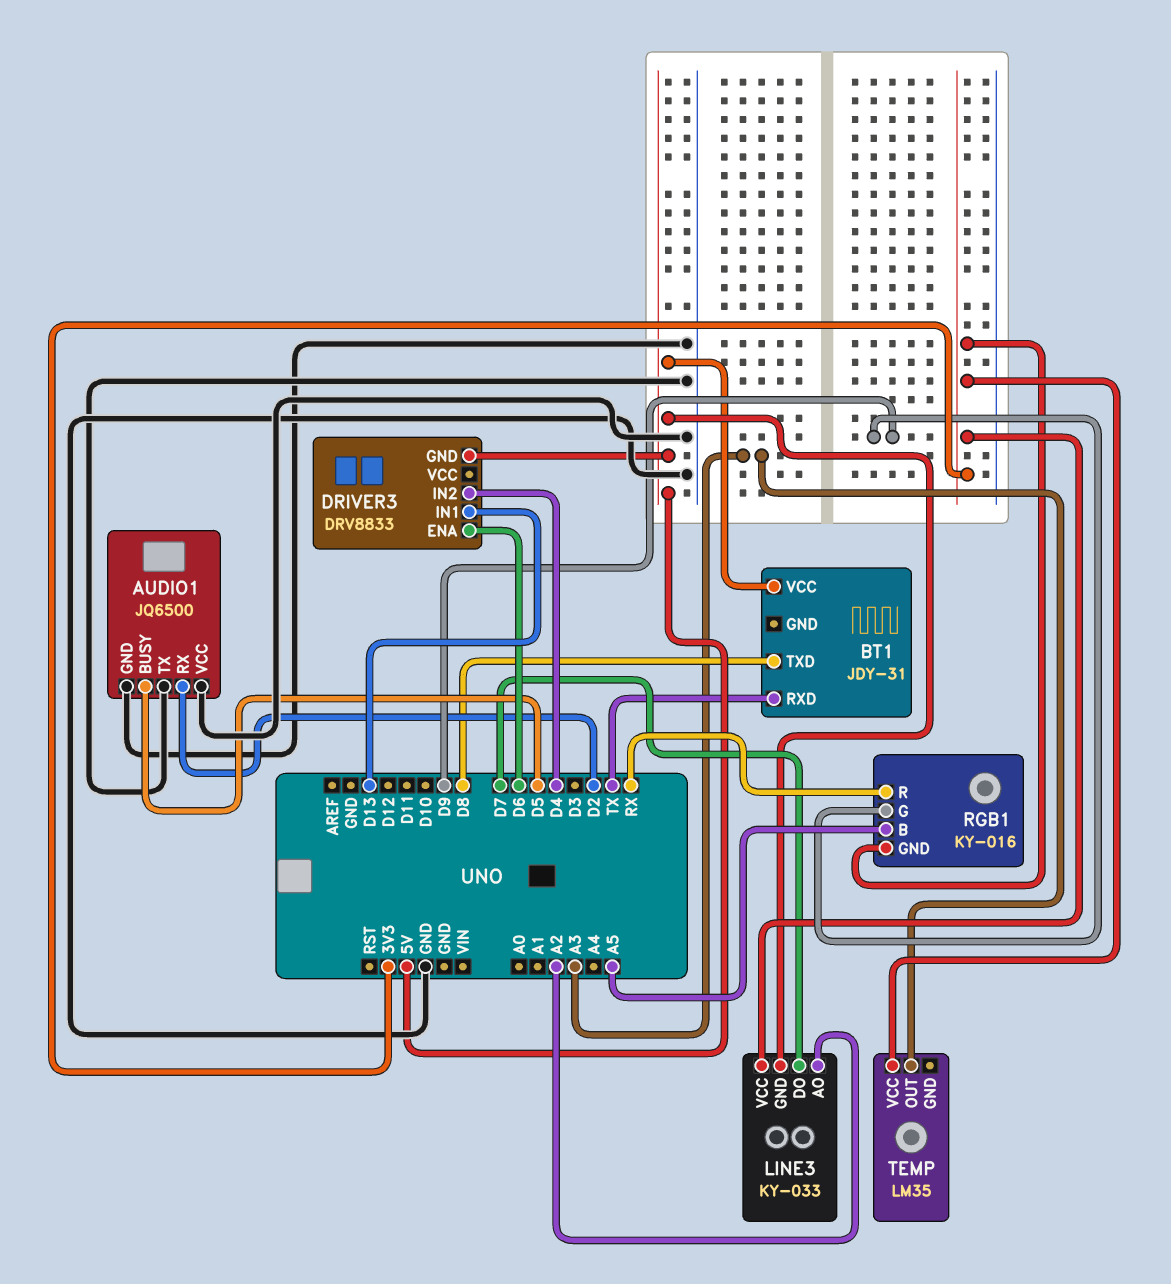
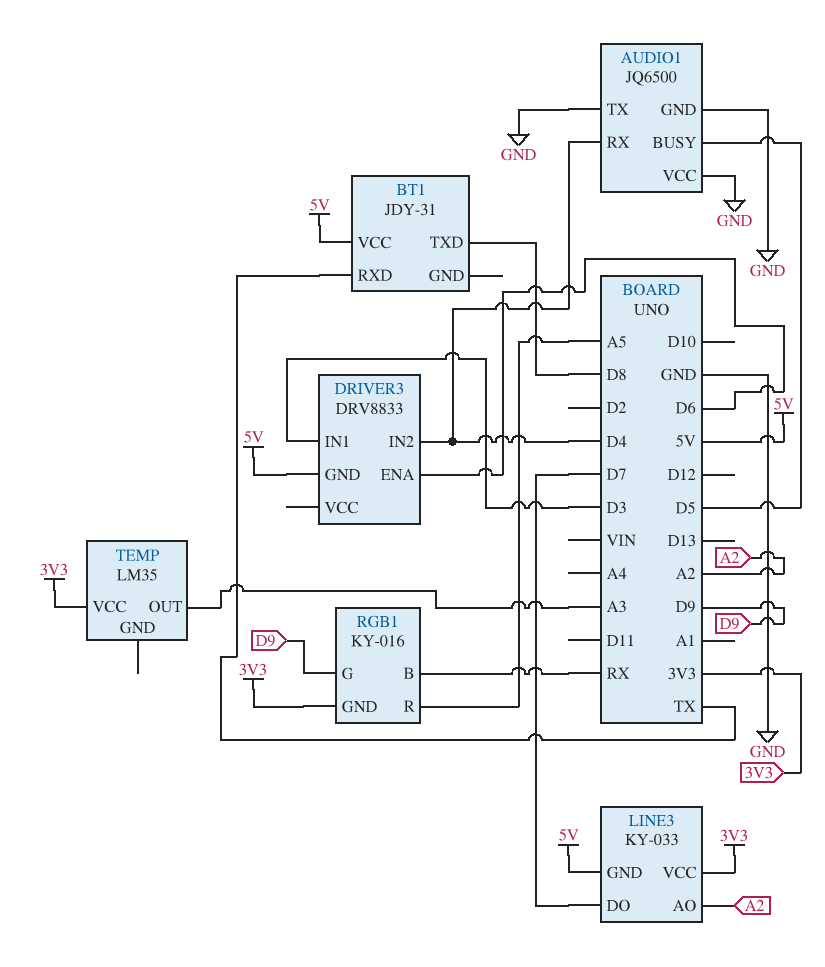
AUDIO1 pin RX: D2 -> D4
DRIVER3 pin IN1: D13 -> D3
RGB1 pin B: A5 -> RX
RGB1 pin R: RX -> A5

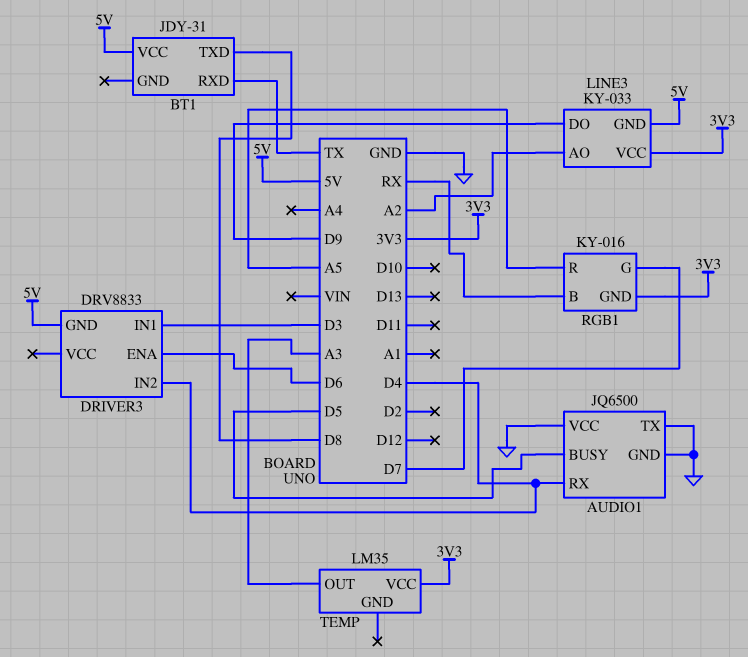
LINE3 pin DO: D7 -> D9
RGB1 pin G: D9 -> D7

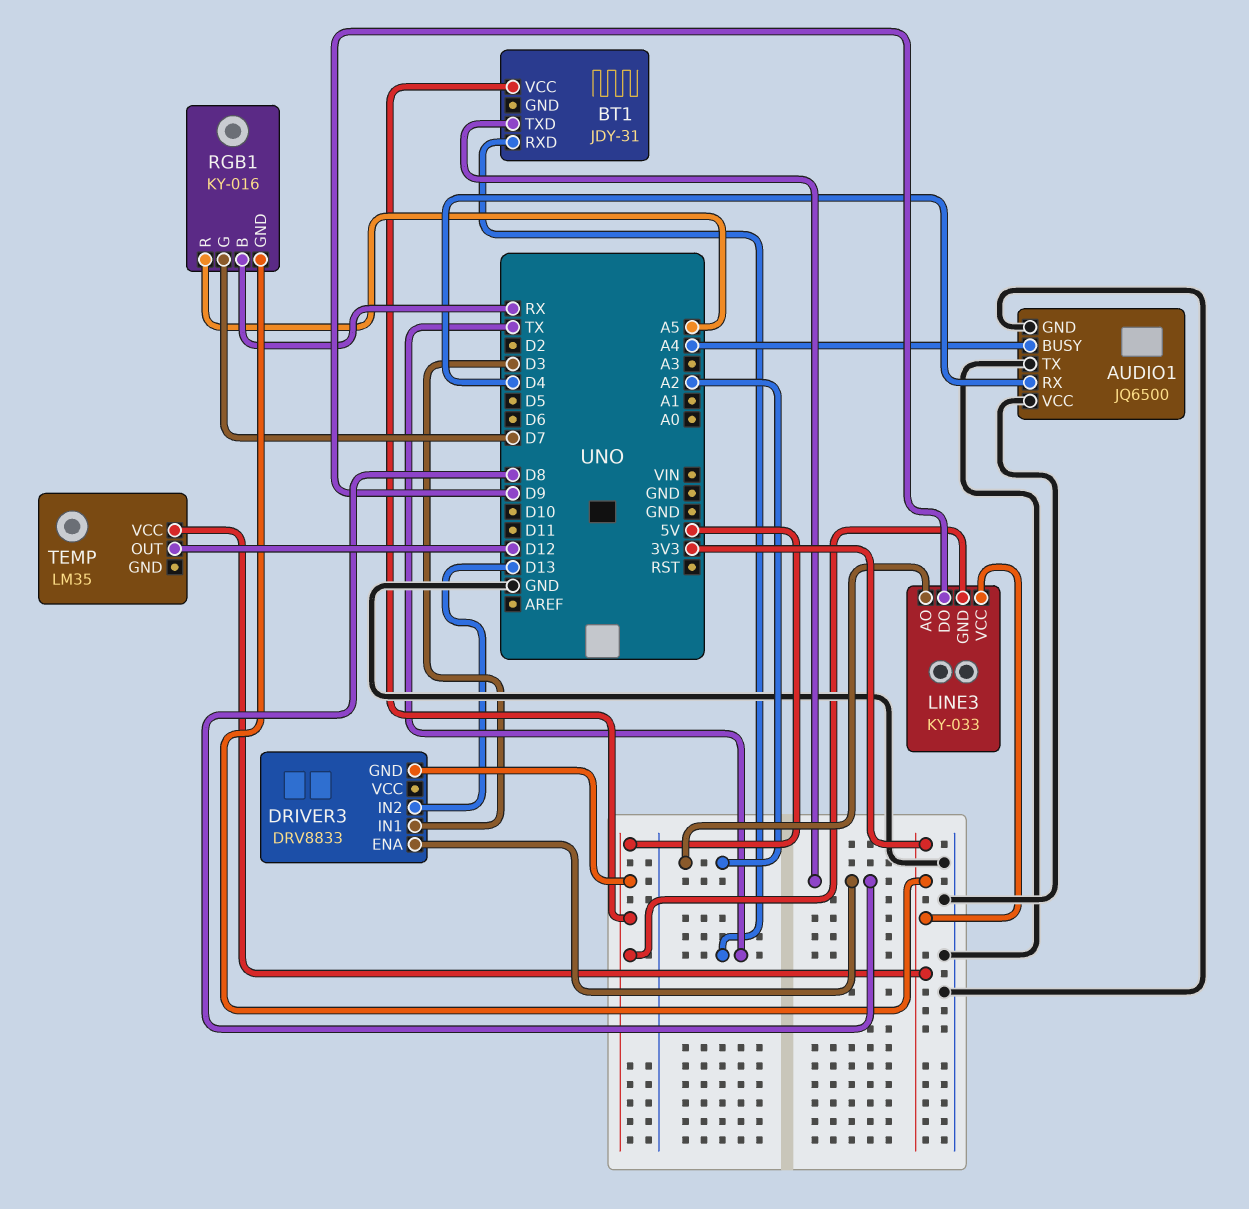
AUDIO1 pin BUSY: D5 -> A4
DRIVER3 pin ENA: D6 -> D8
DRIVER3 pin IN2: D4 -> D13
TEMP pin OUT: A3 -> D12

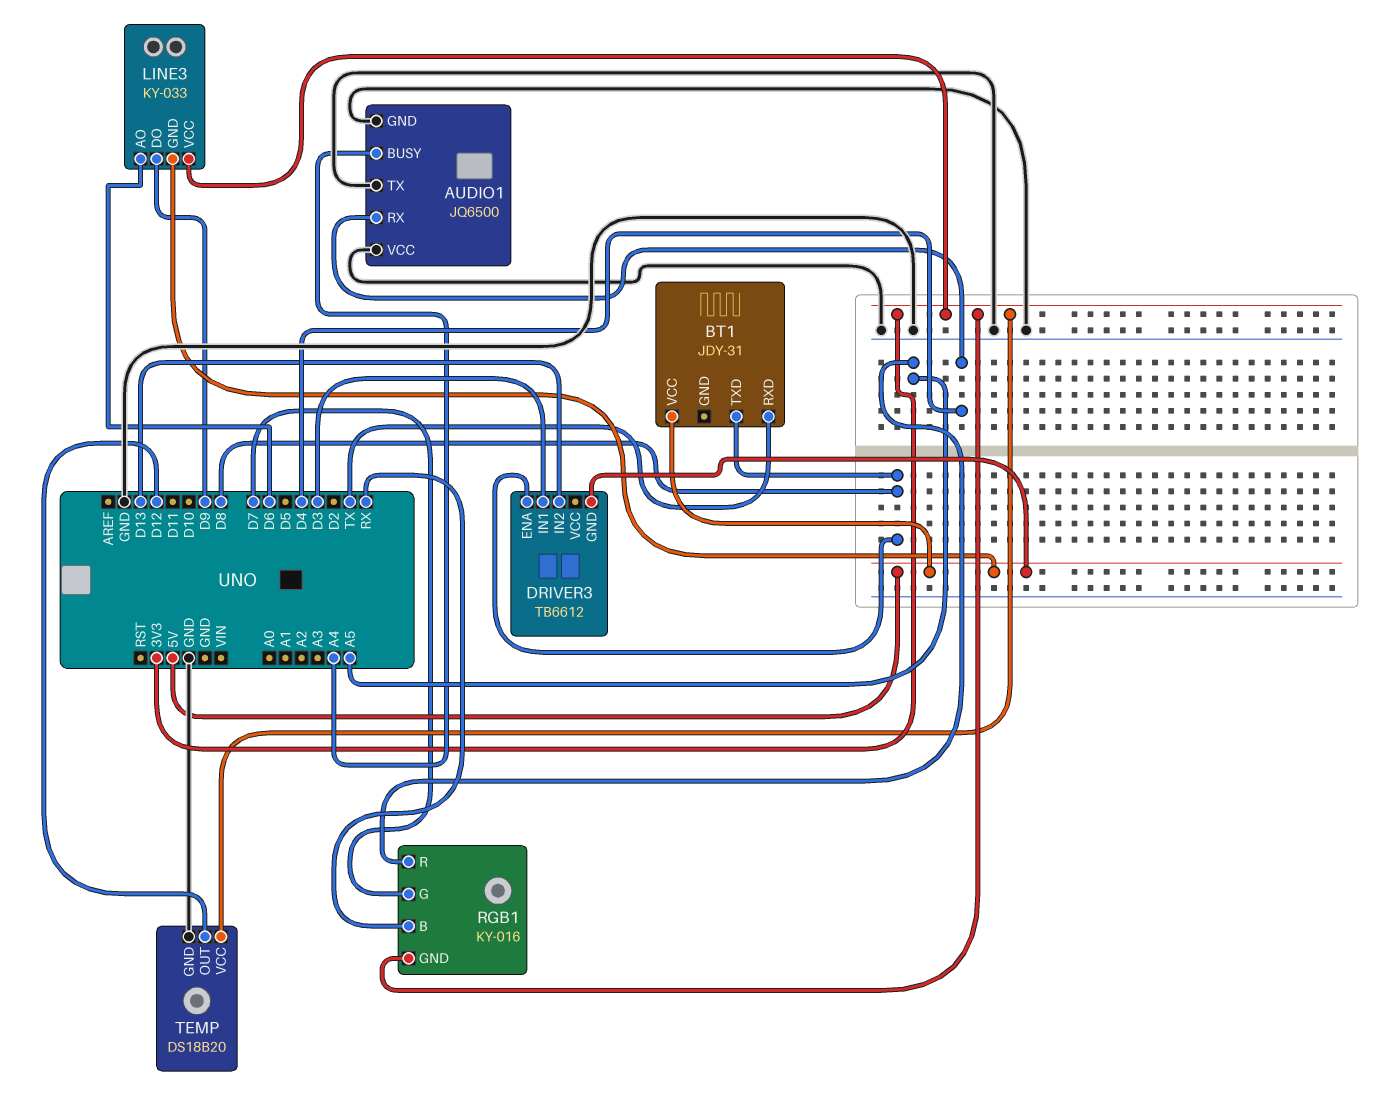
DRIVER3: DRV8833 -> TB6612
LINE3 pin AO: A2 -> D6
TEMP: LM35 -> DS18B20
TEMP pin GND: none -> GND

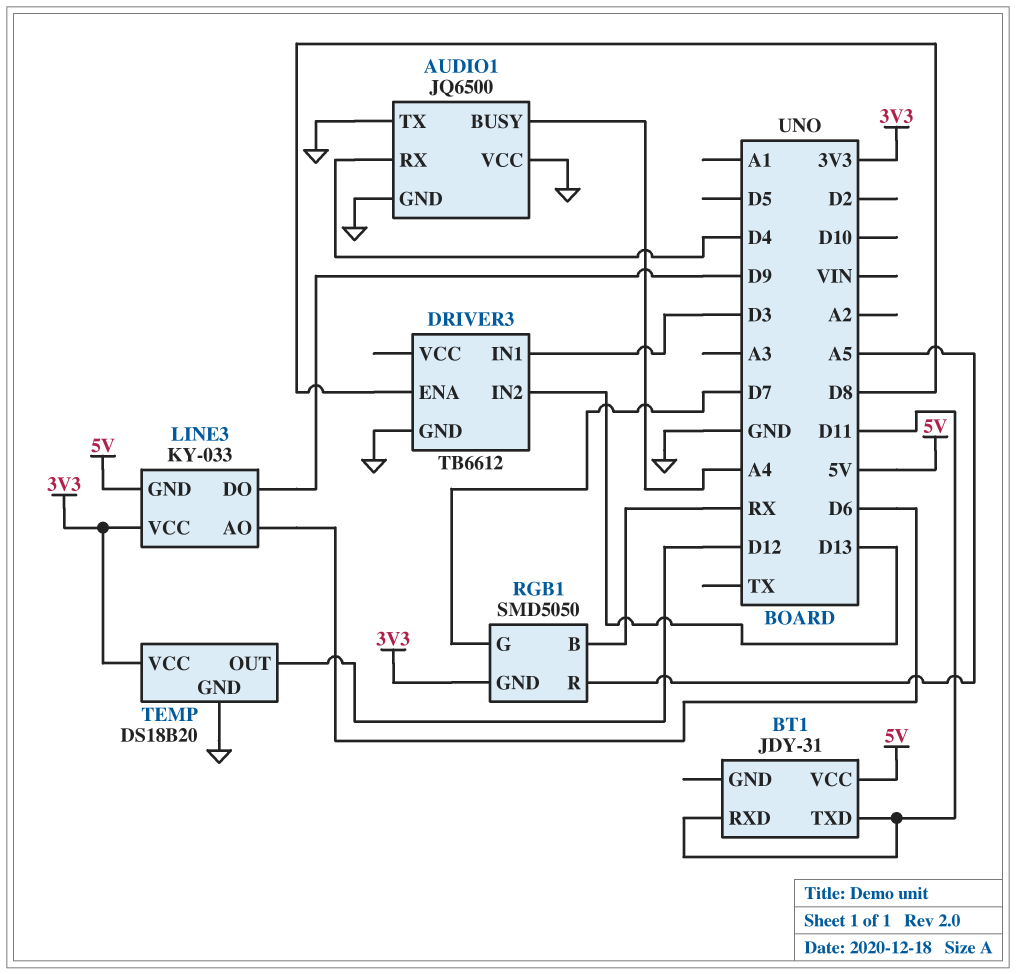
BT1 pin RXD: TX -> D11
BT1 pin TXD: D8 -> D11
DRIVER3 pin GND: 5V -> GND
RGB1: KY-016 -> SMD5050

